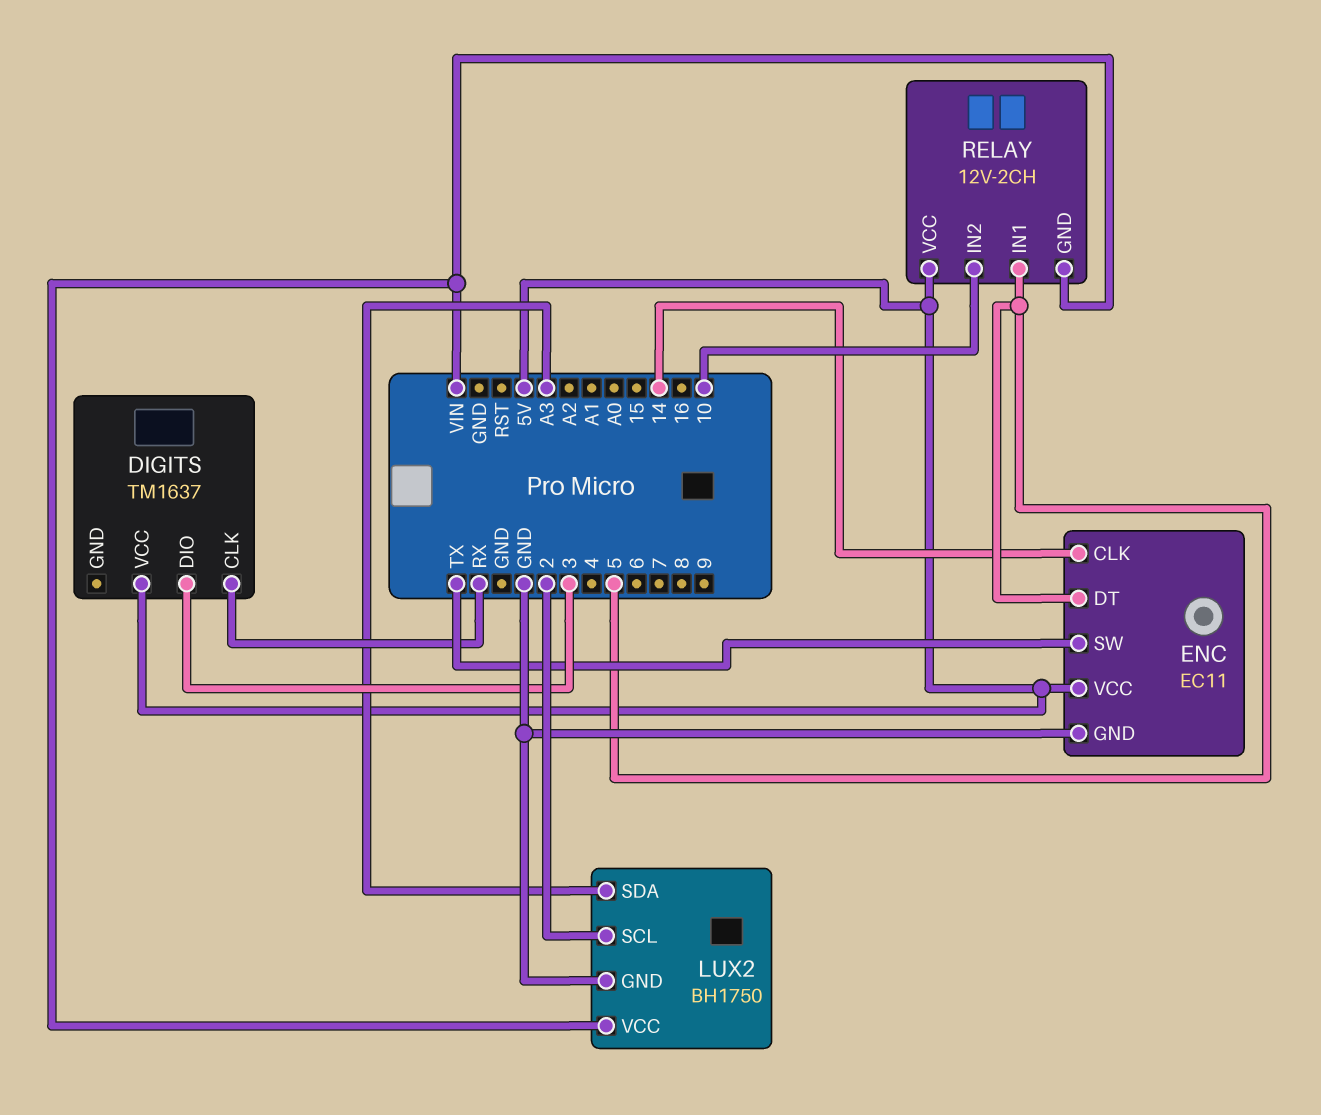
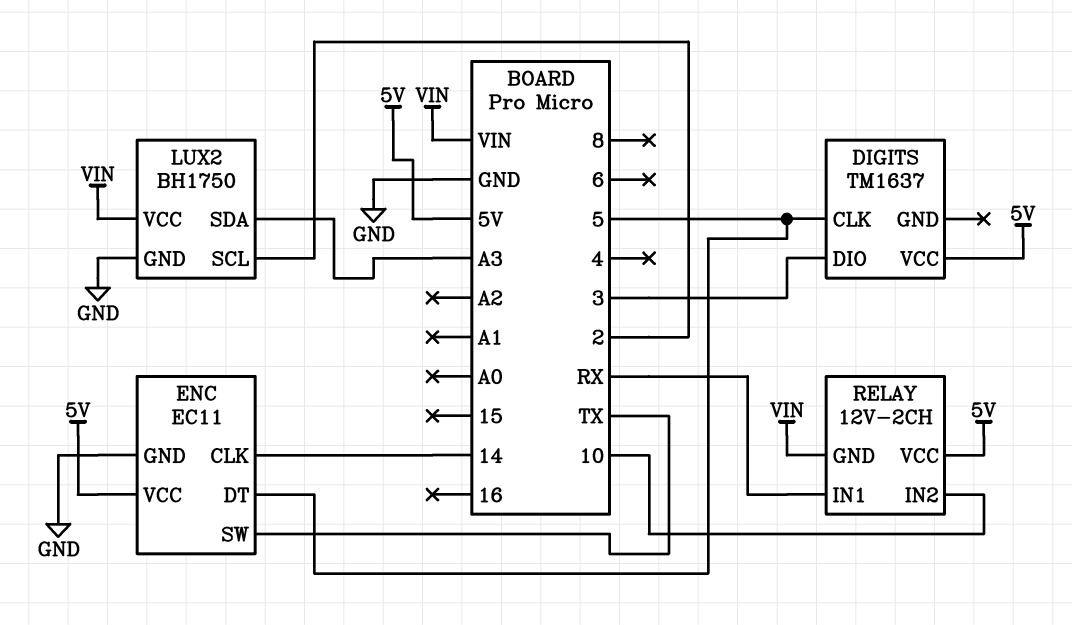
DIGITS pin CLK: RX -> 5
RELAY pin IN1: 5 -> RX

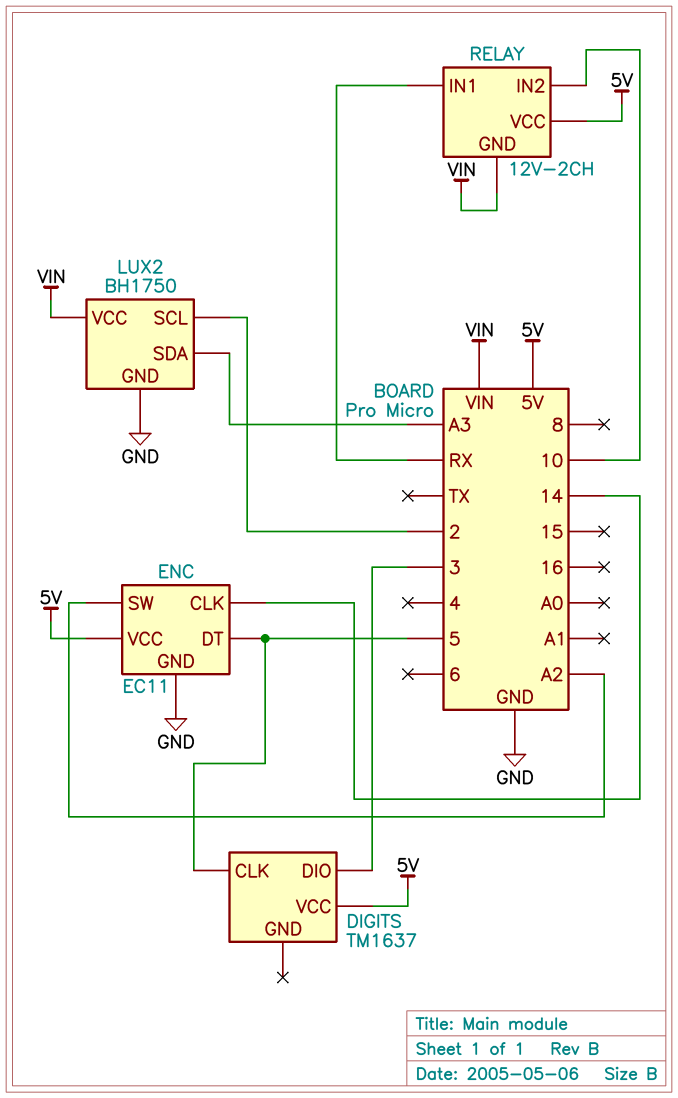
ENC pin SW: TX -> A2

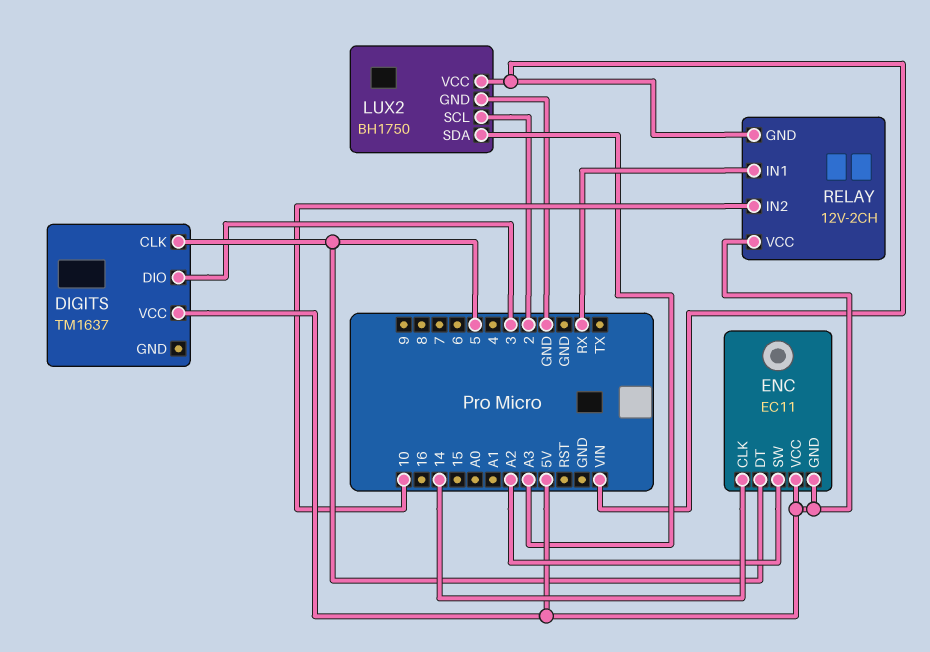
ENC pin GND: GND -> 5V

